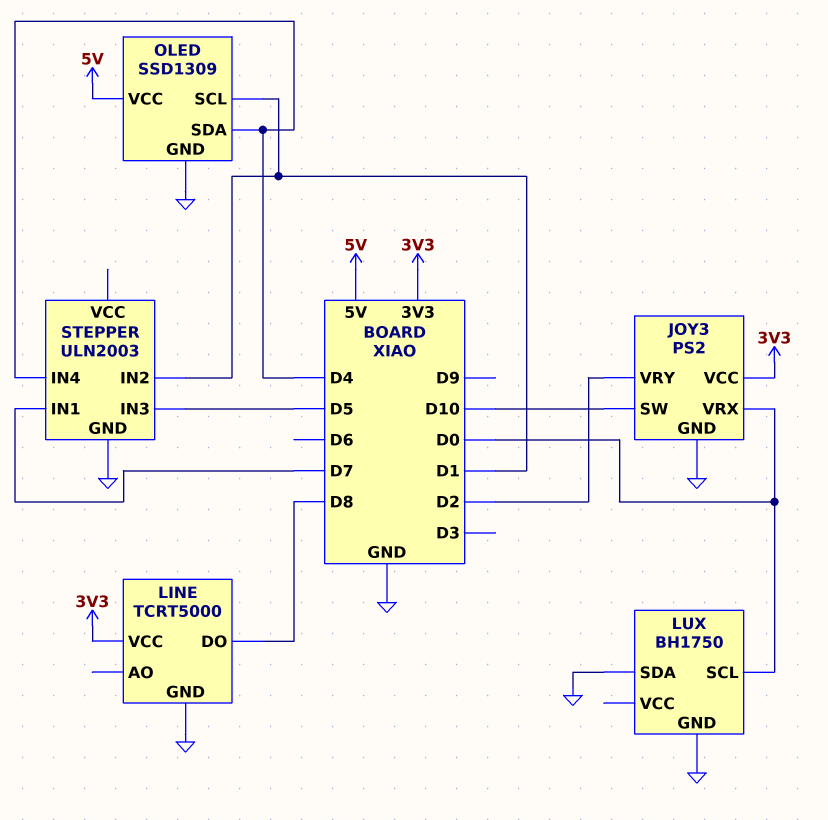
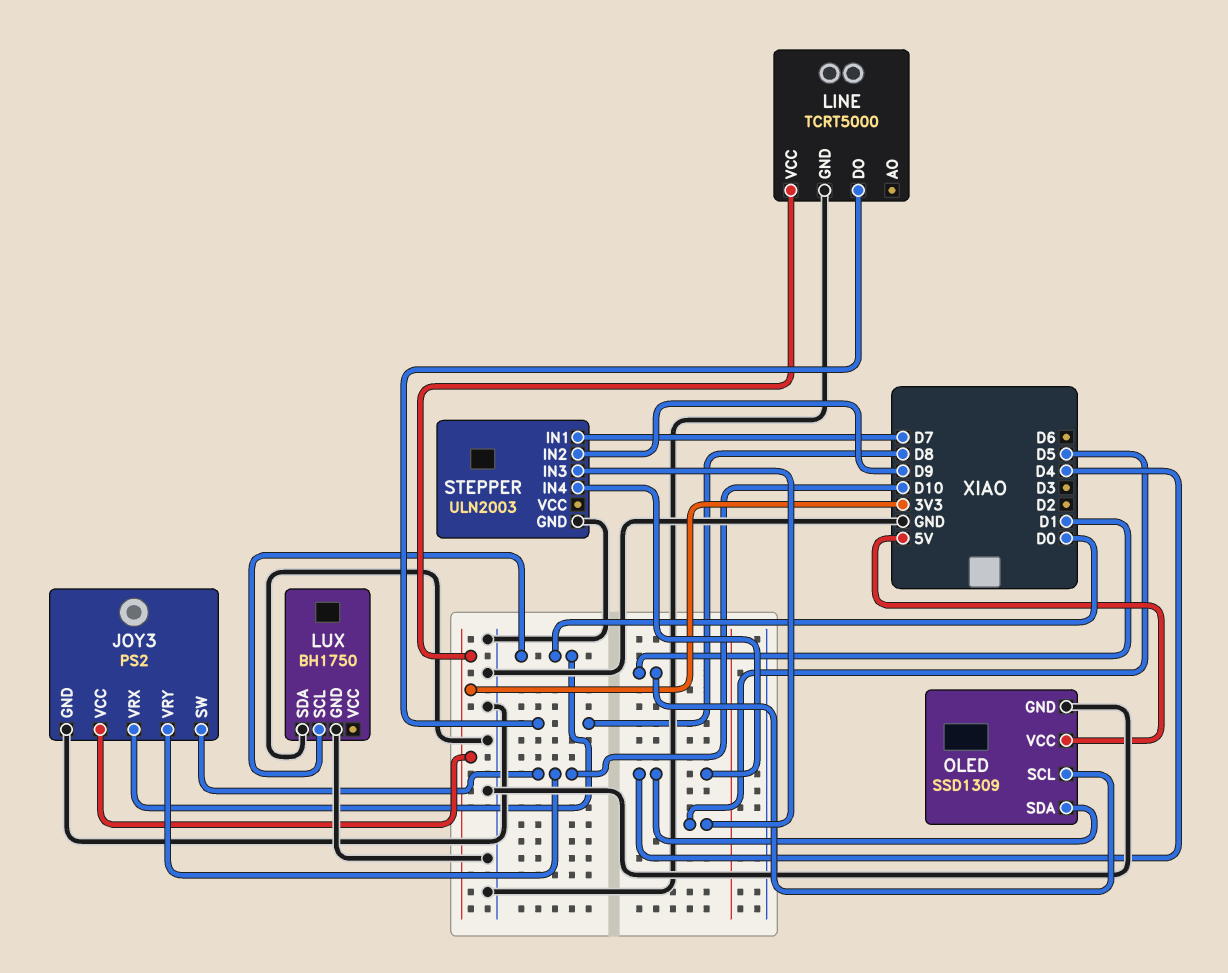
JOY3 pin VRY: D2 -> D10
STEPPER pin IN2: D1 -> D9

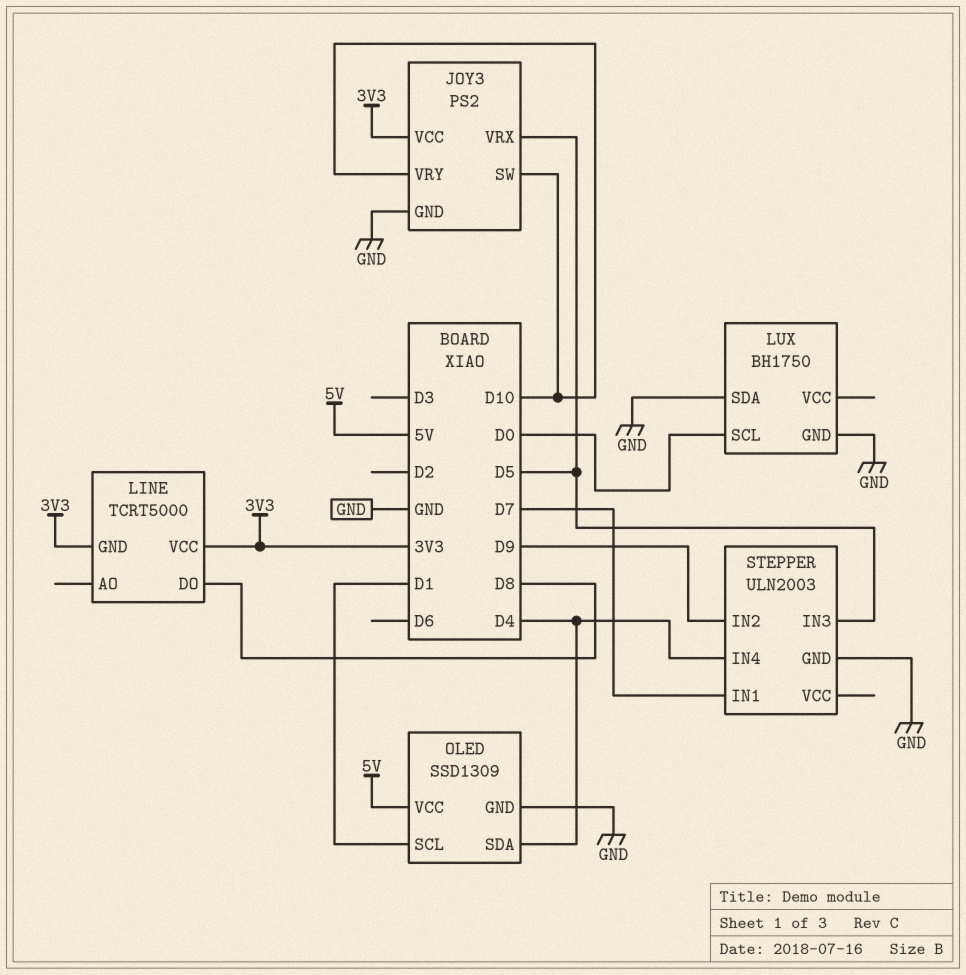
JOY3 pin VRX: D0 -> D5
LINE pin GND: GND -> 3V3

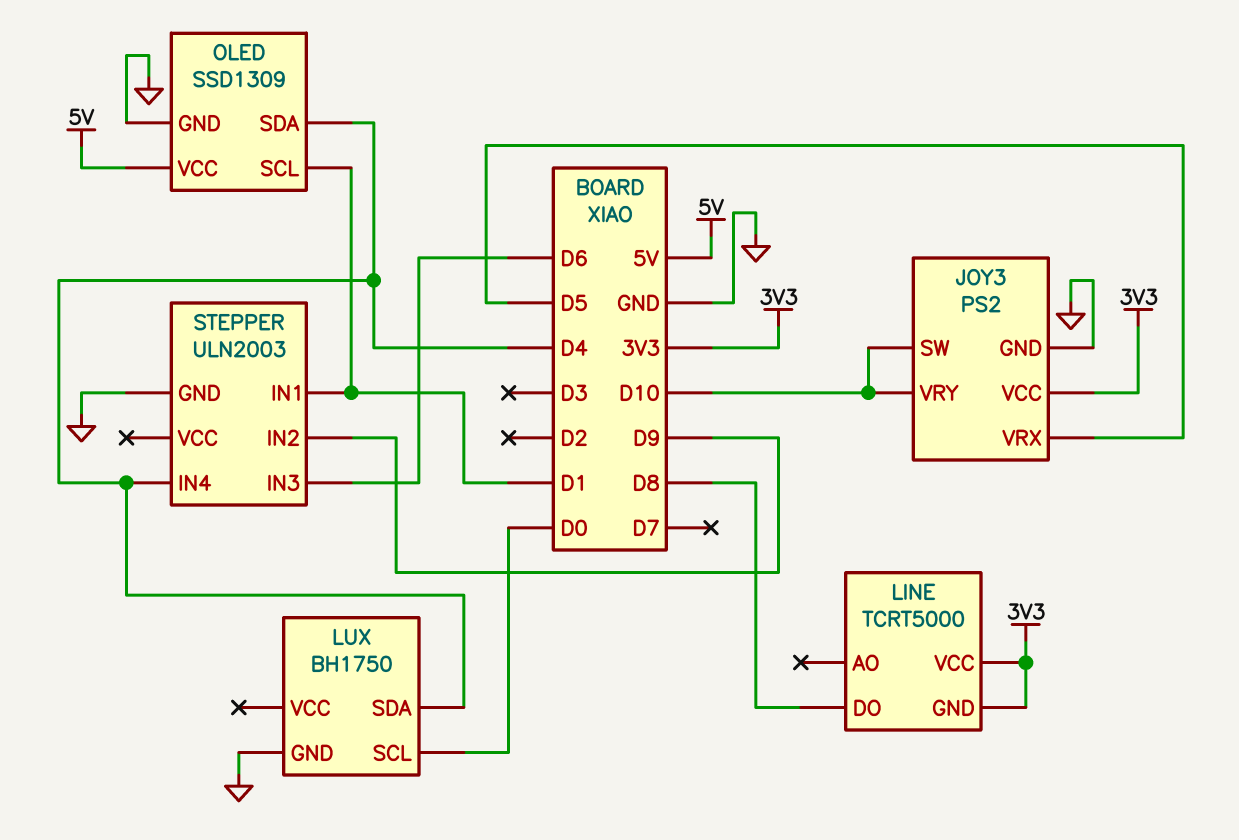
LUX pin SDA: GND -> D4
STEPPER pin IN1: D7 -> D1
STEPPER pin IN3: D5 -> D6

